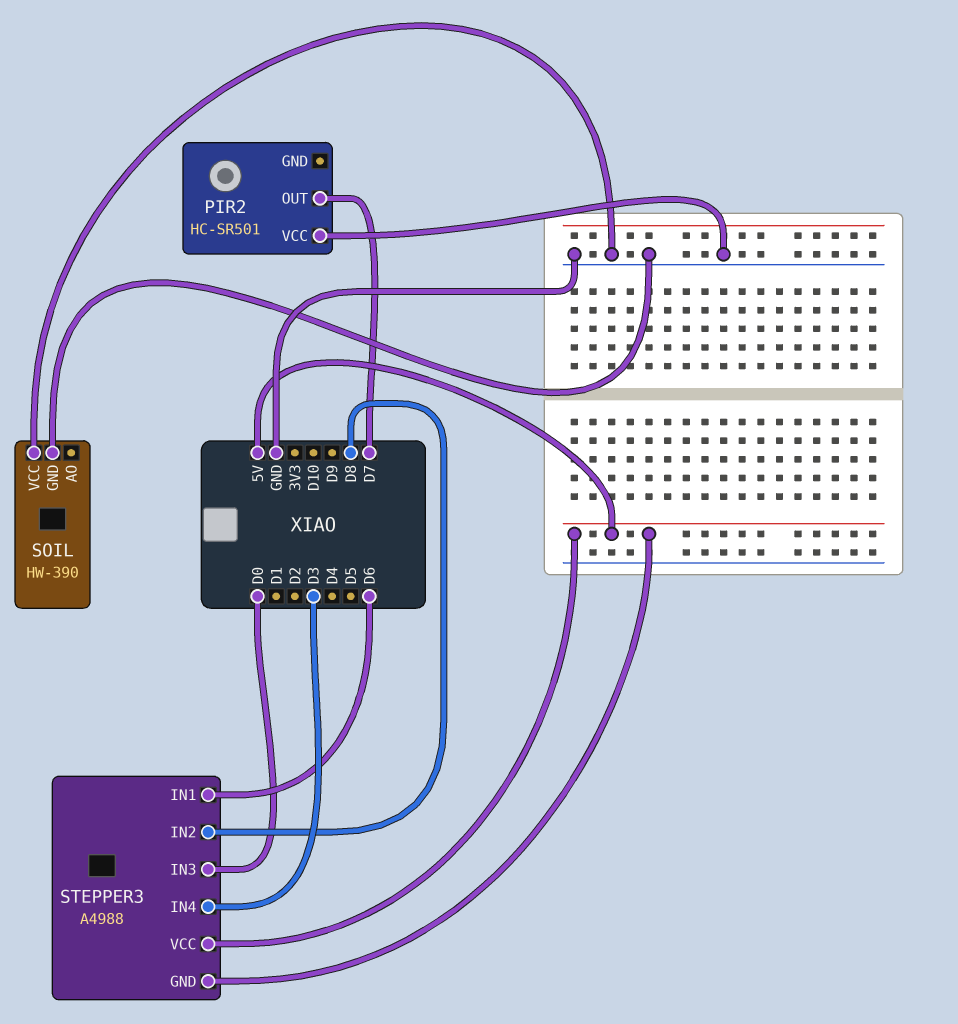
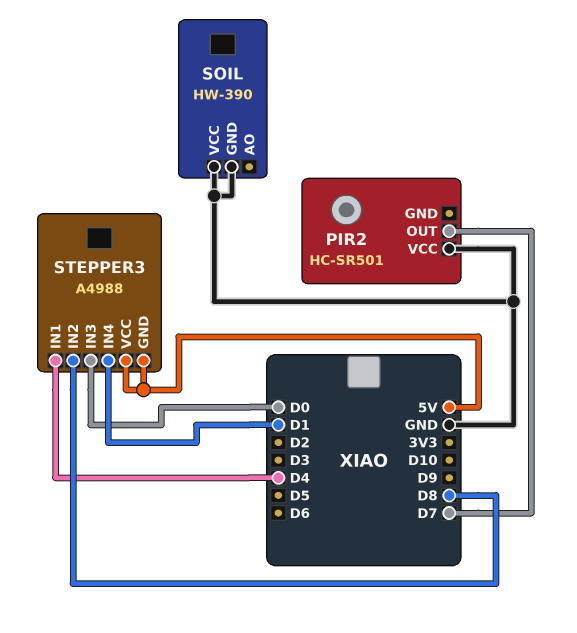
STEPPER3 pin IN1: D6 -> D4
STEPPER3 pin IN4: D3 -> D1

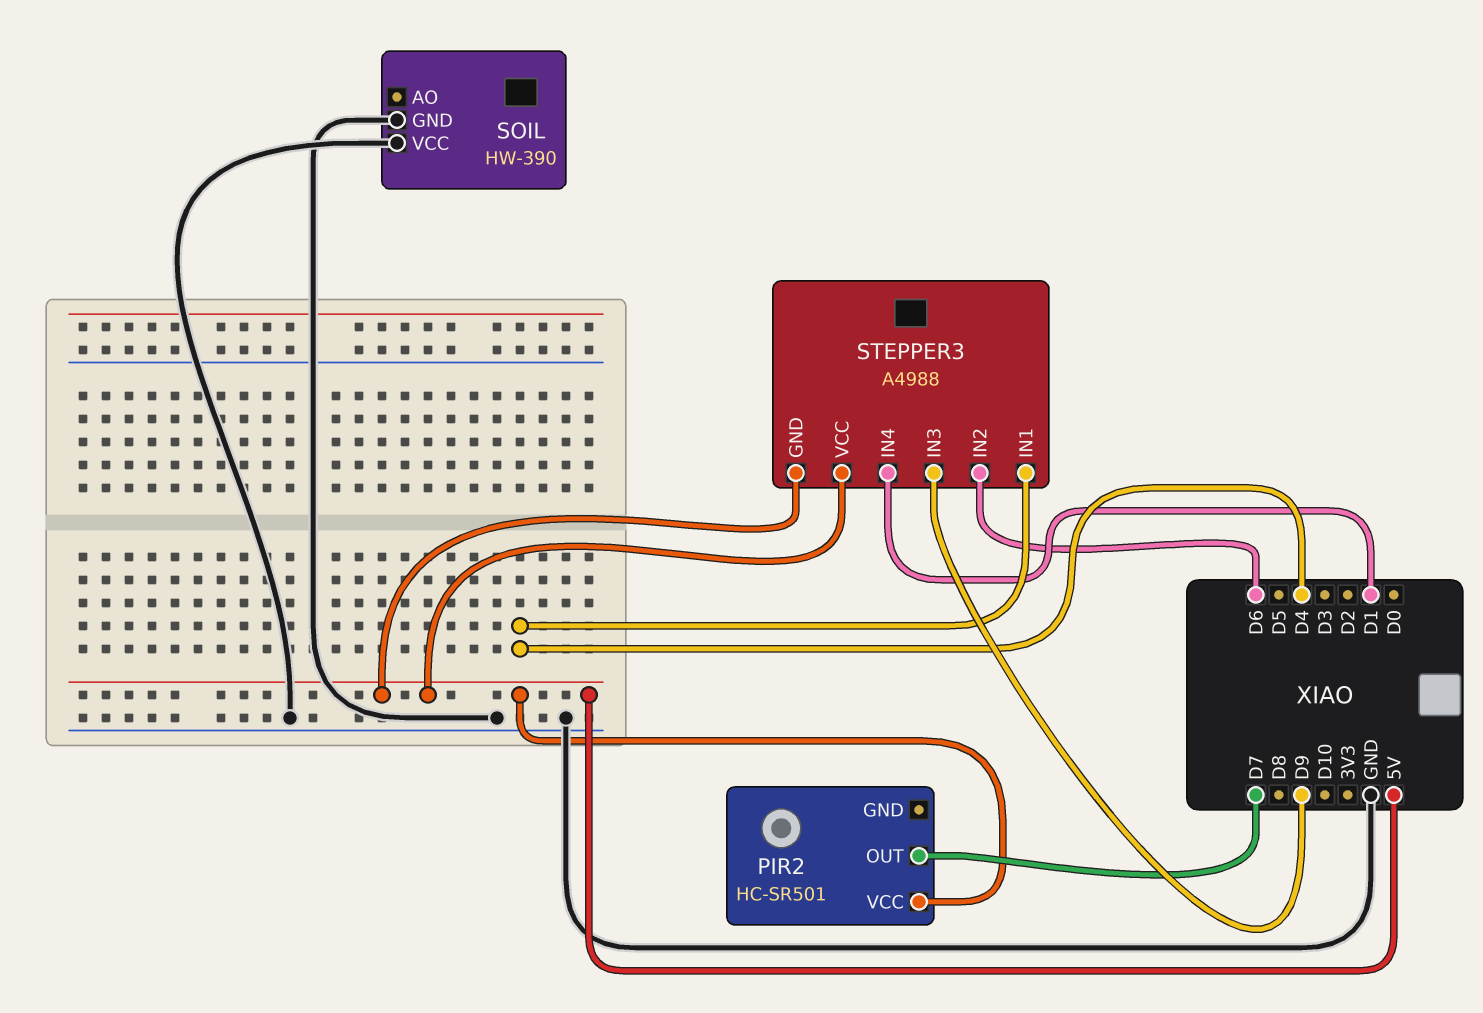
PIR2 pin VCC: GND -> 5V
STEPPER3 pin IN2: D8 -> D6
STEPPER3 pin IN3: D0 -> D9

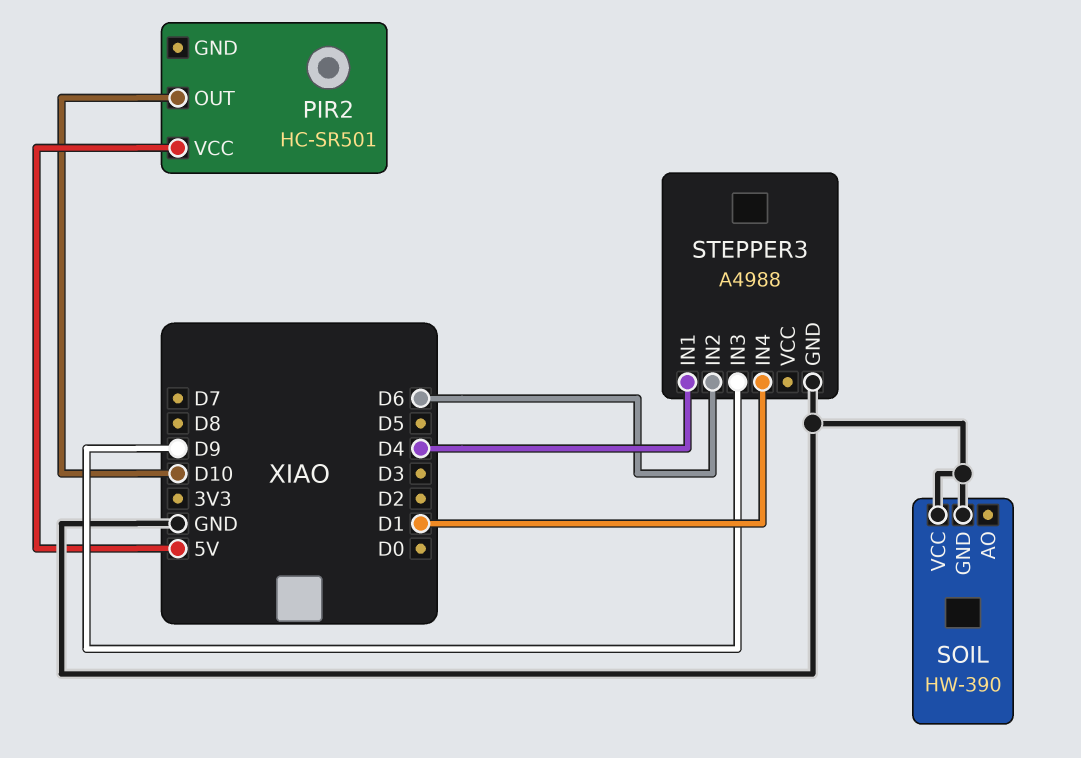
PIR2 pin OUT: D7 -> D10
STEPPER3 pin GND: 5V -> GND
STEPPER3 pin VCC: 5V -> none

